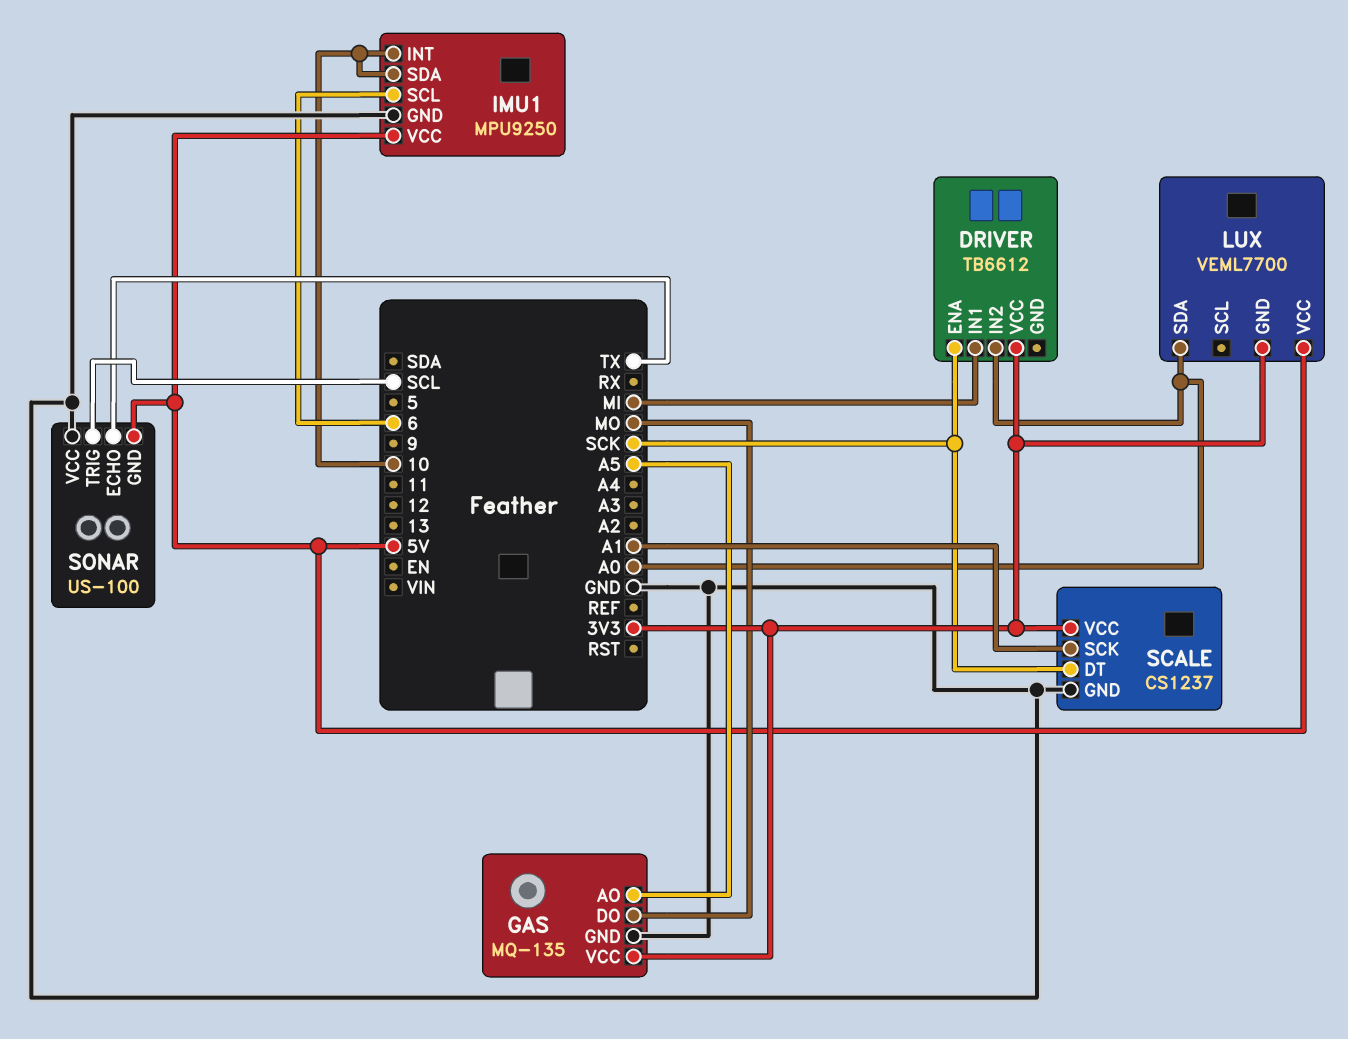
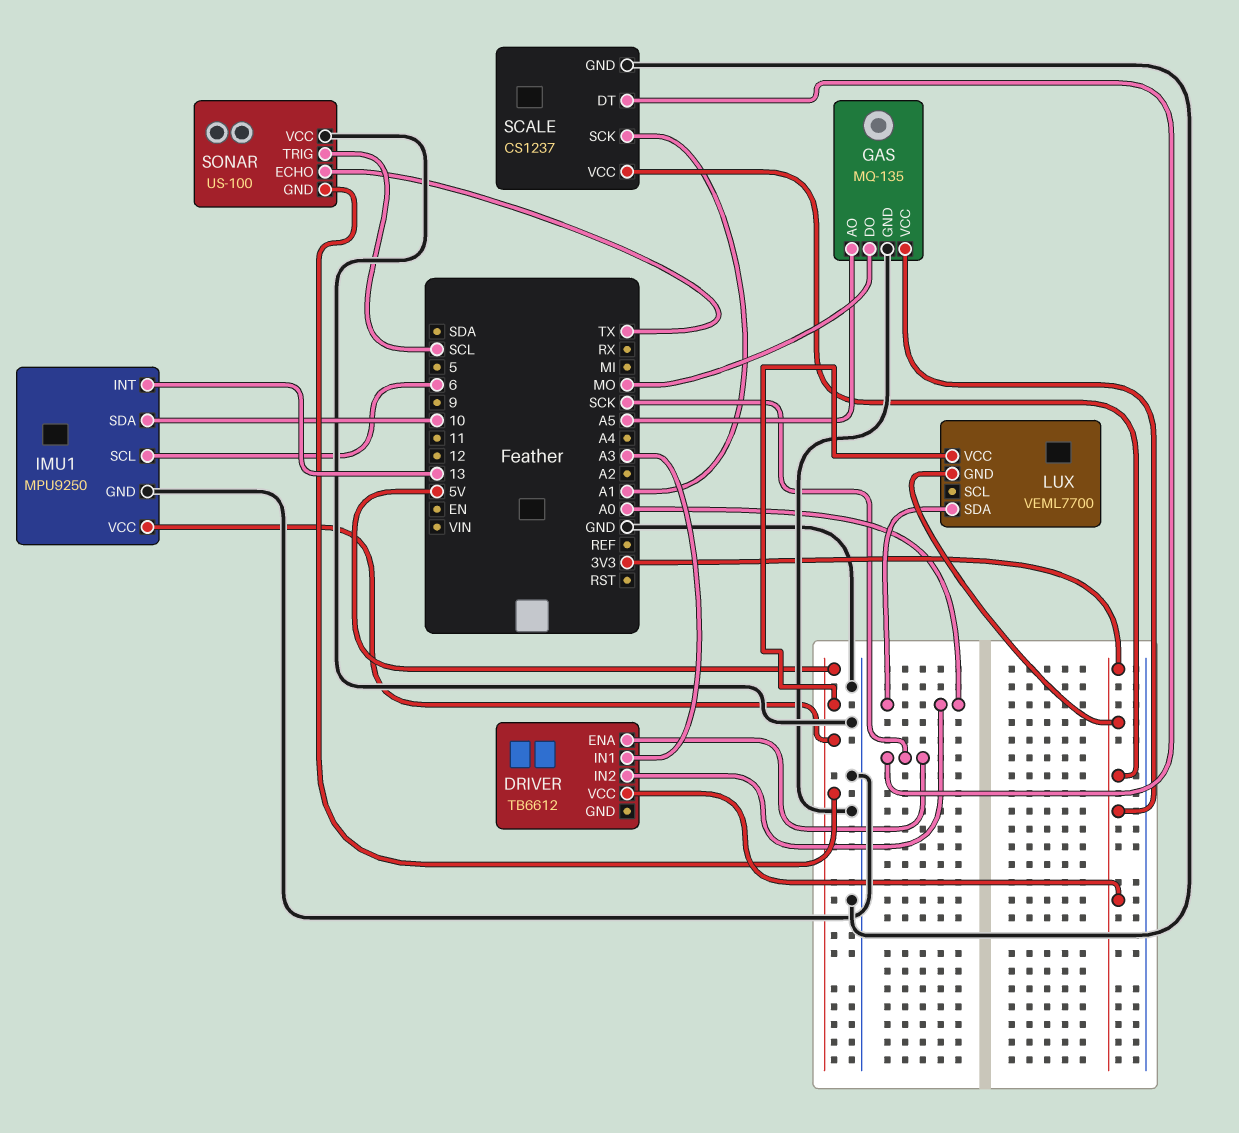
DRIVER pin IN1: MI -> A3
IMU1 pin INT: 10 -> 13

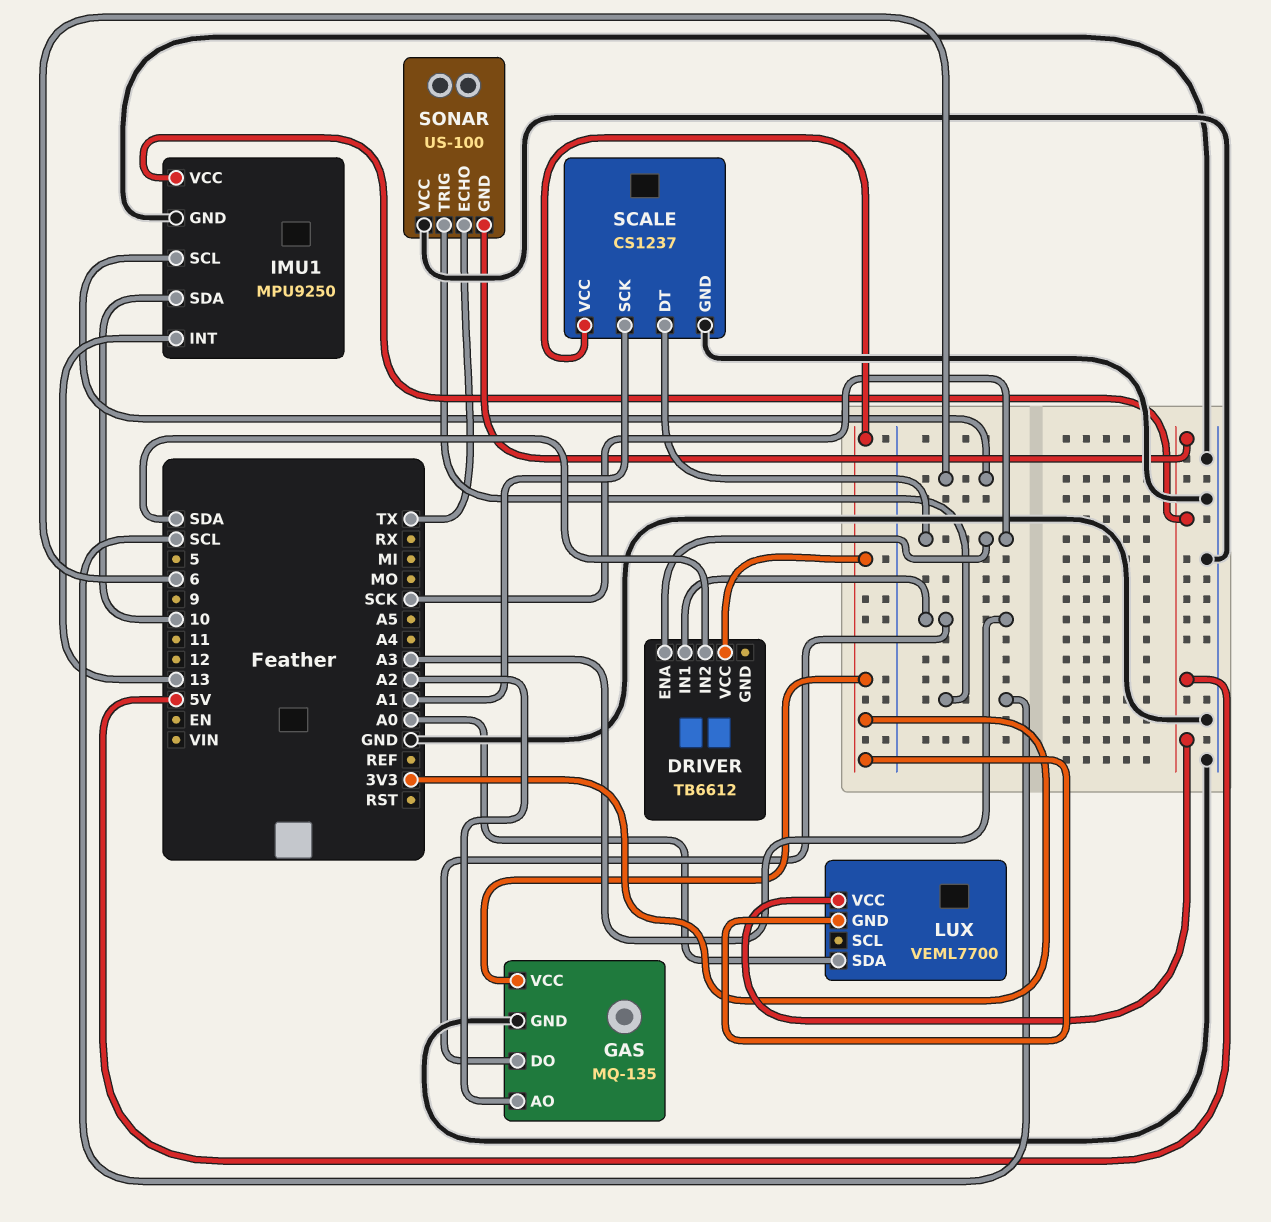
DRIVER pin IN2: A0 -> SDA
GAS pin AO: A5 -> A2
GAS pin DO: MO -> A3

